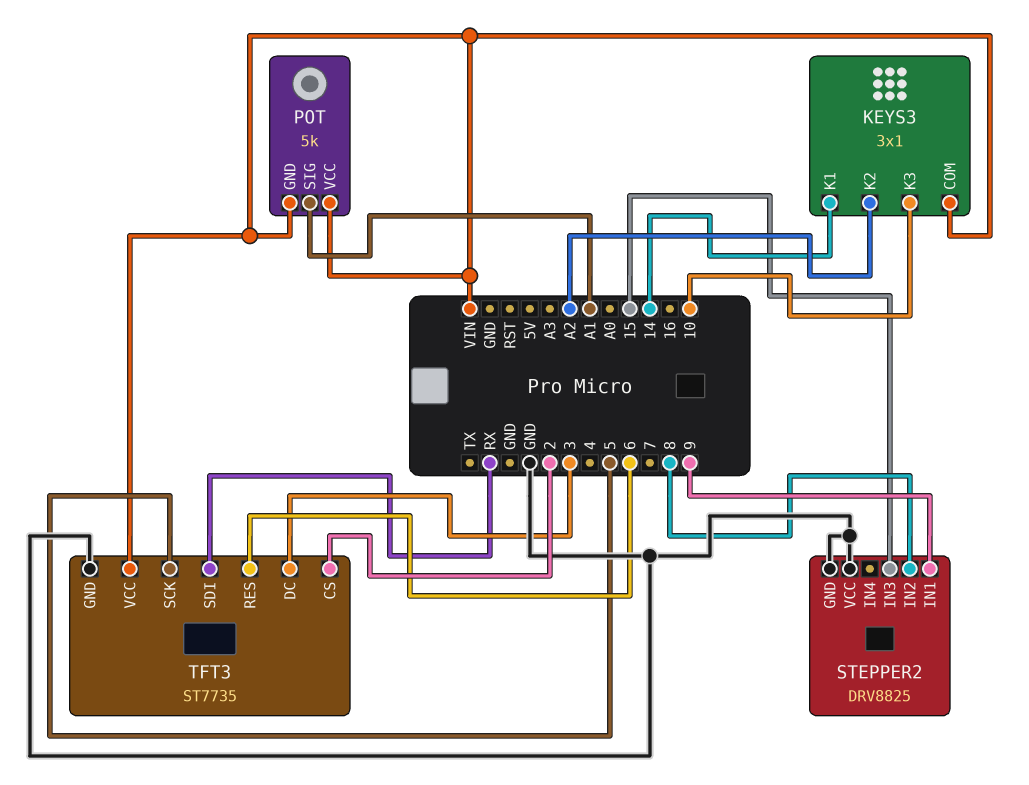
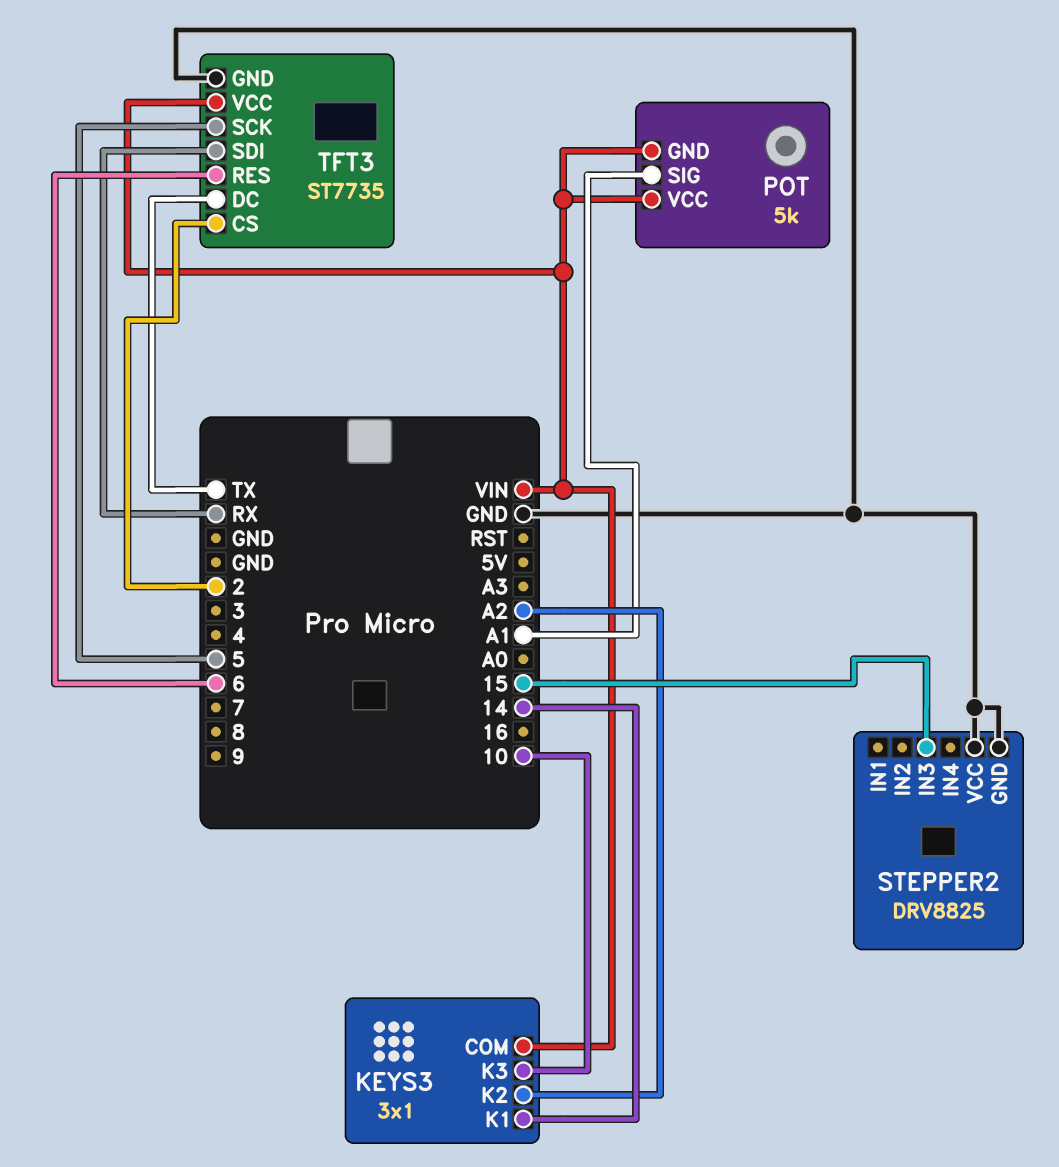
STEPPER2 pin IN1: 9 -> none
STEPPER2 pin IN2: 8 -> none
TFT3 pin DC: 3 -> TX

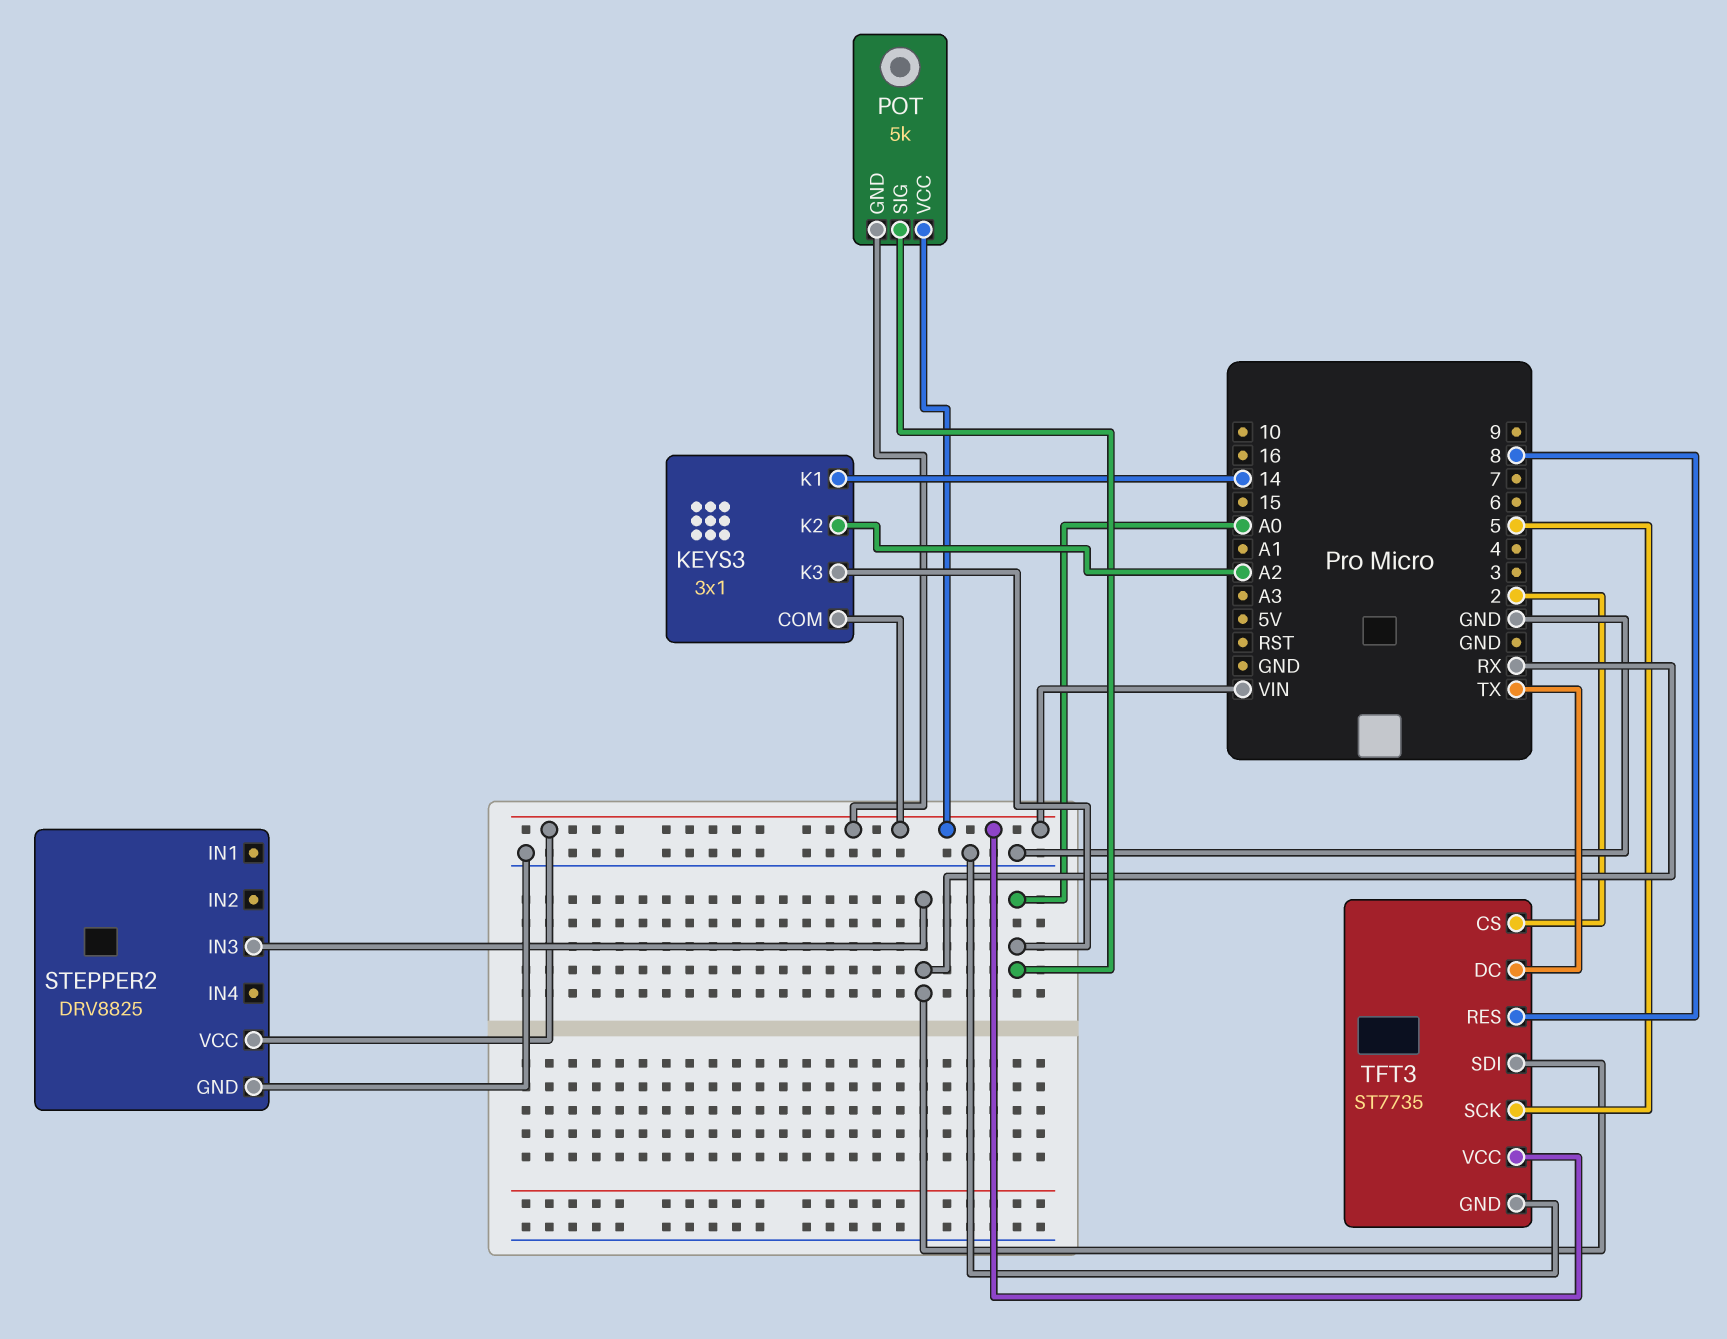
KEYS3 pin K3: 10 -> A0
POT pin SIG: A1 -> A0
STEPPER2 pin IN3: 15 -> RX
STEPPER2 pin VCC: GND -> VIN
TFT3 pin RES: 6 -> 8

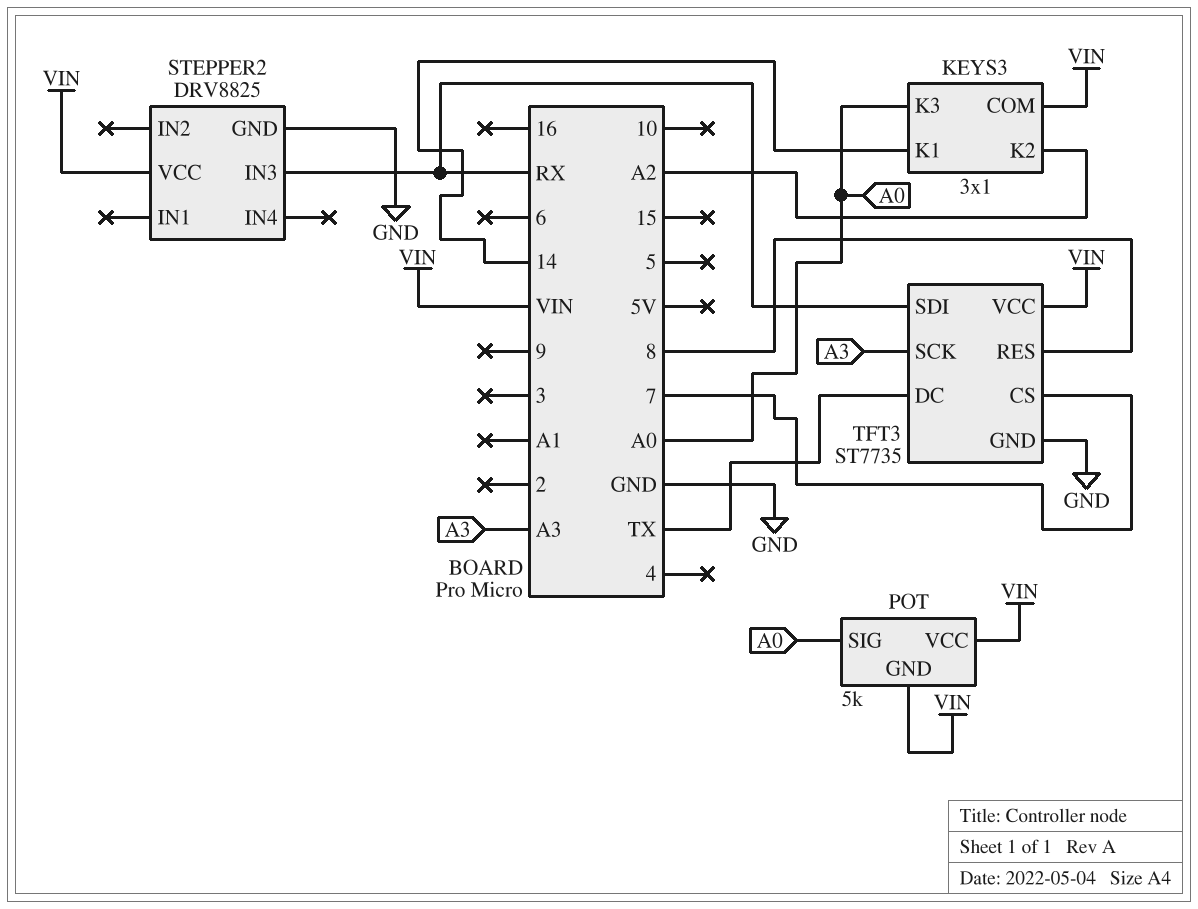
TFT3 pin CS: 2 -> 7
TFT3 pin SCK: 5 -> A3

